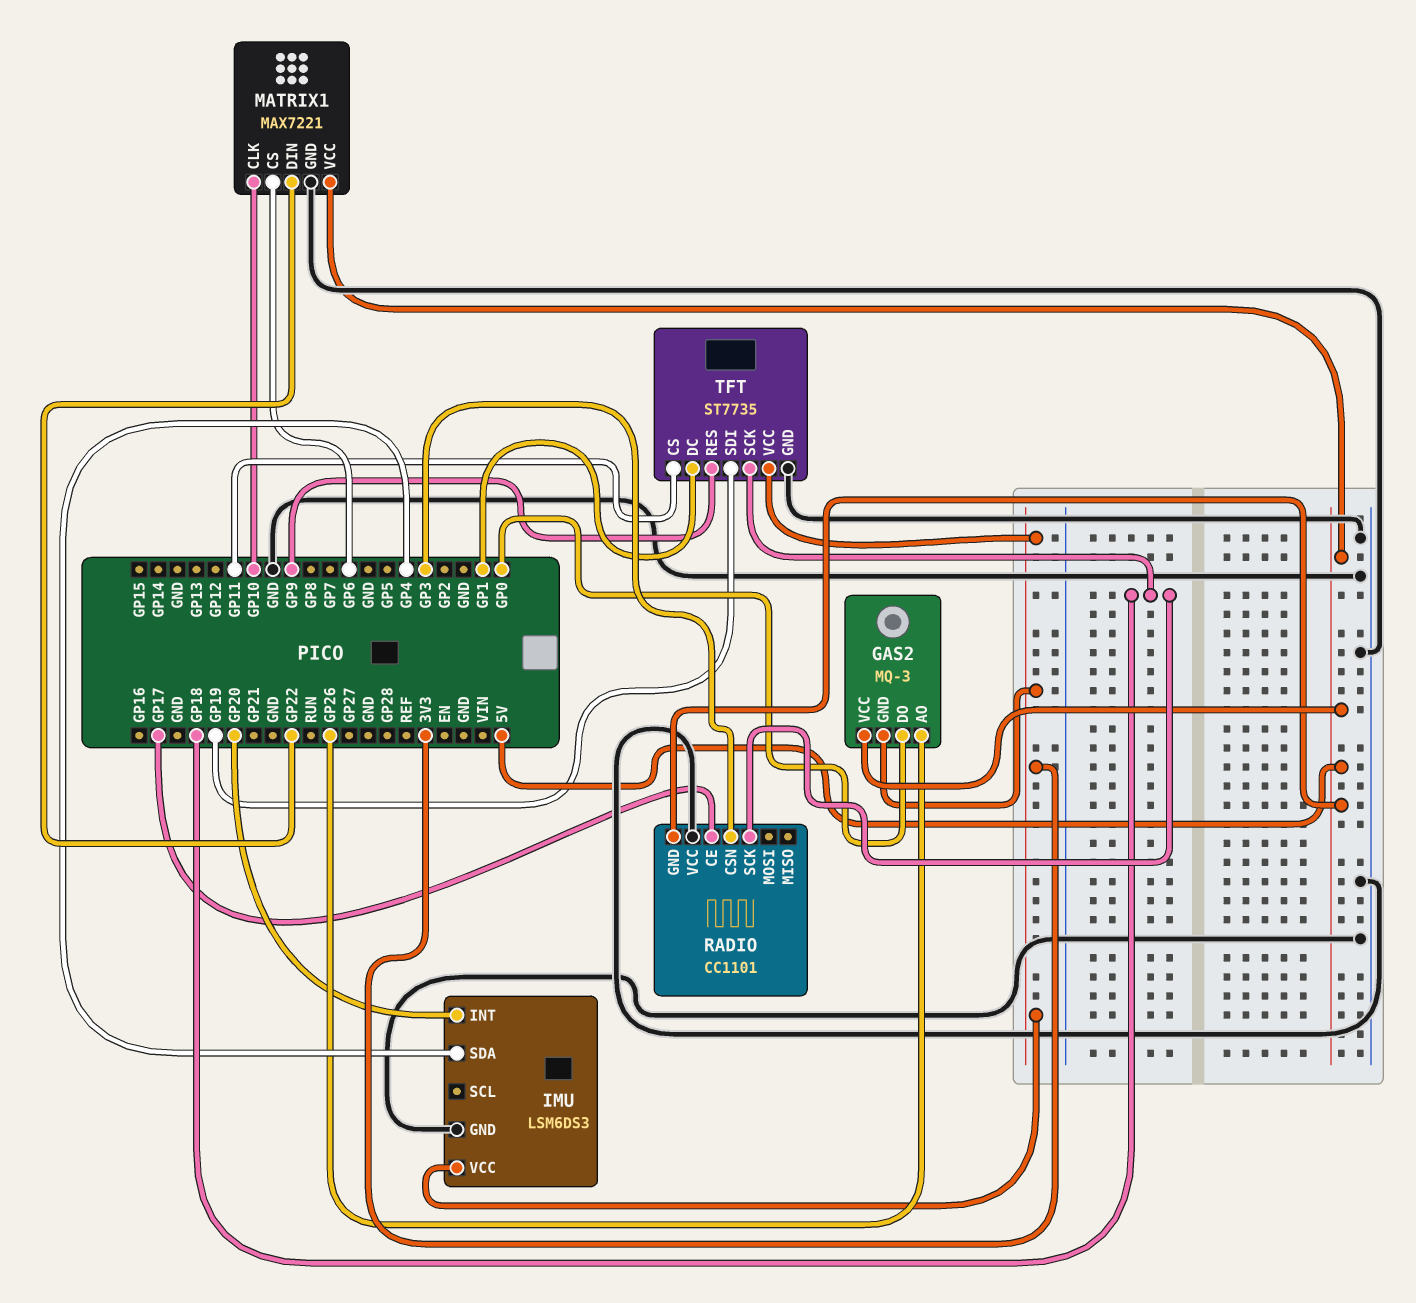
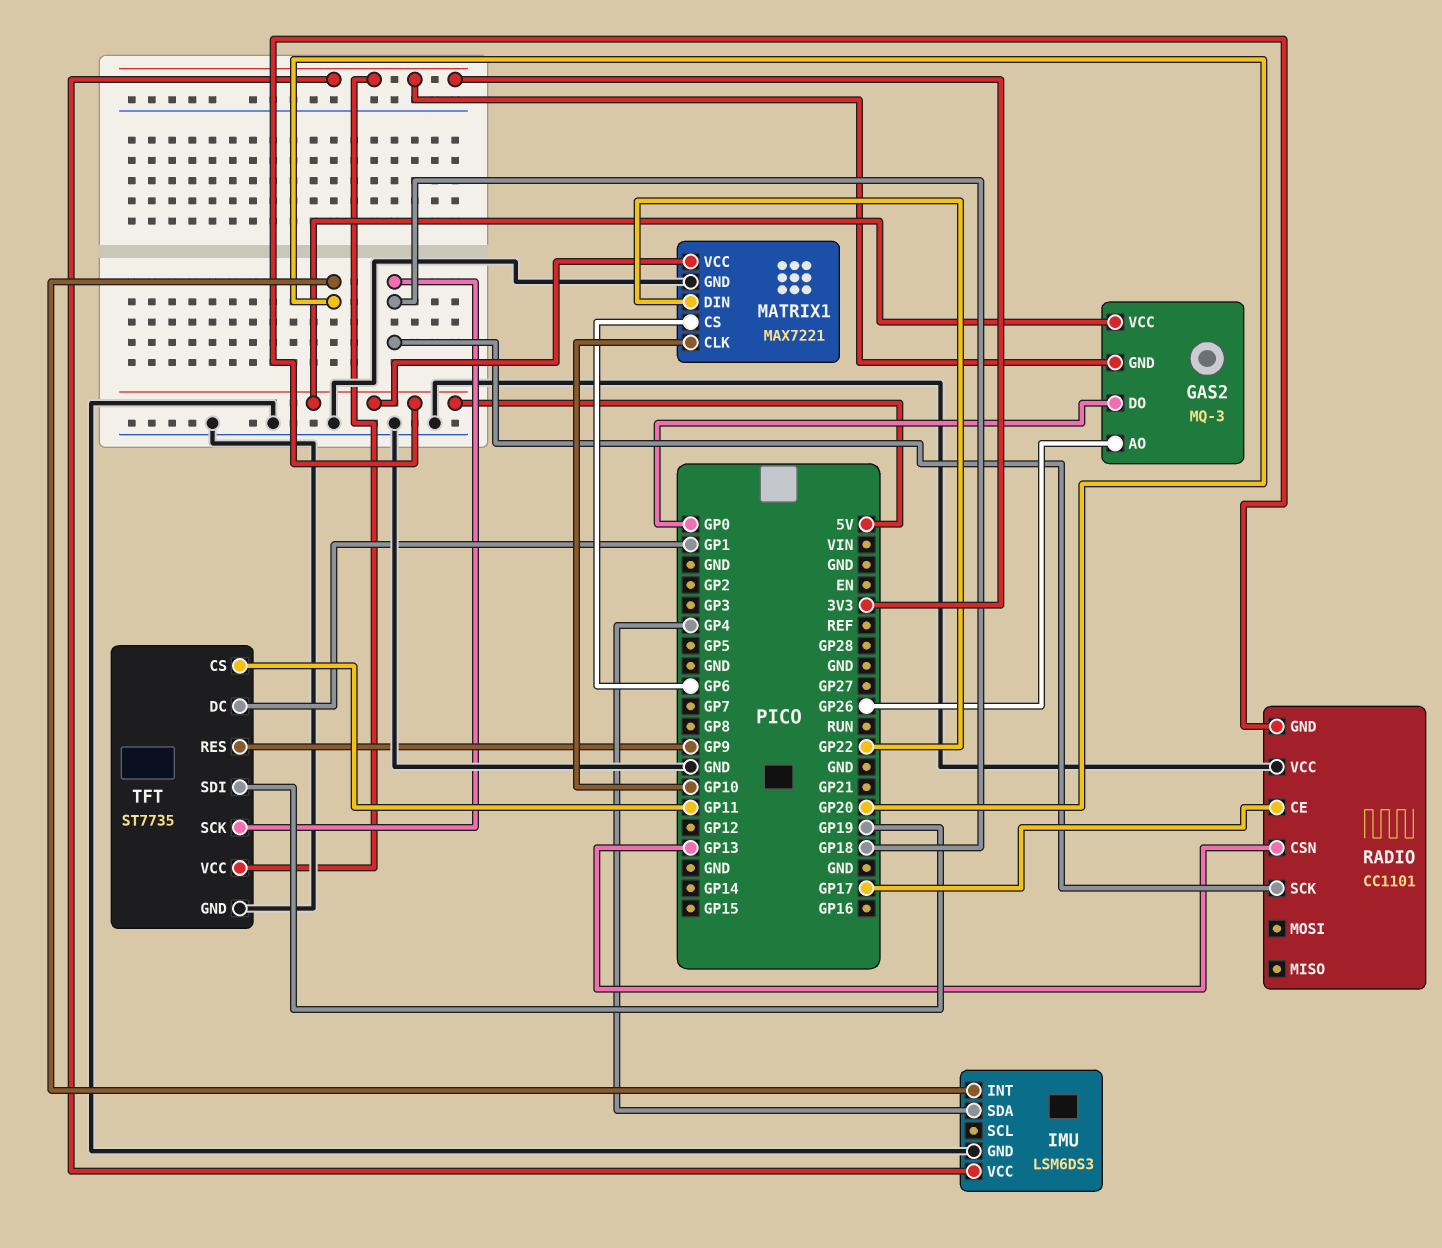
RADIO pin CSN: GP3 -> GP13

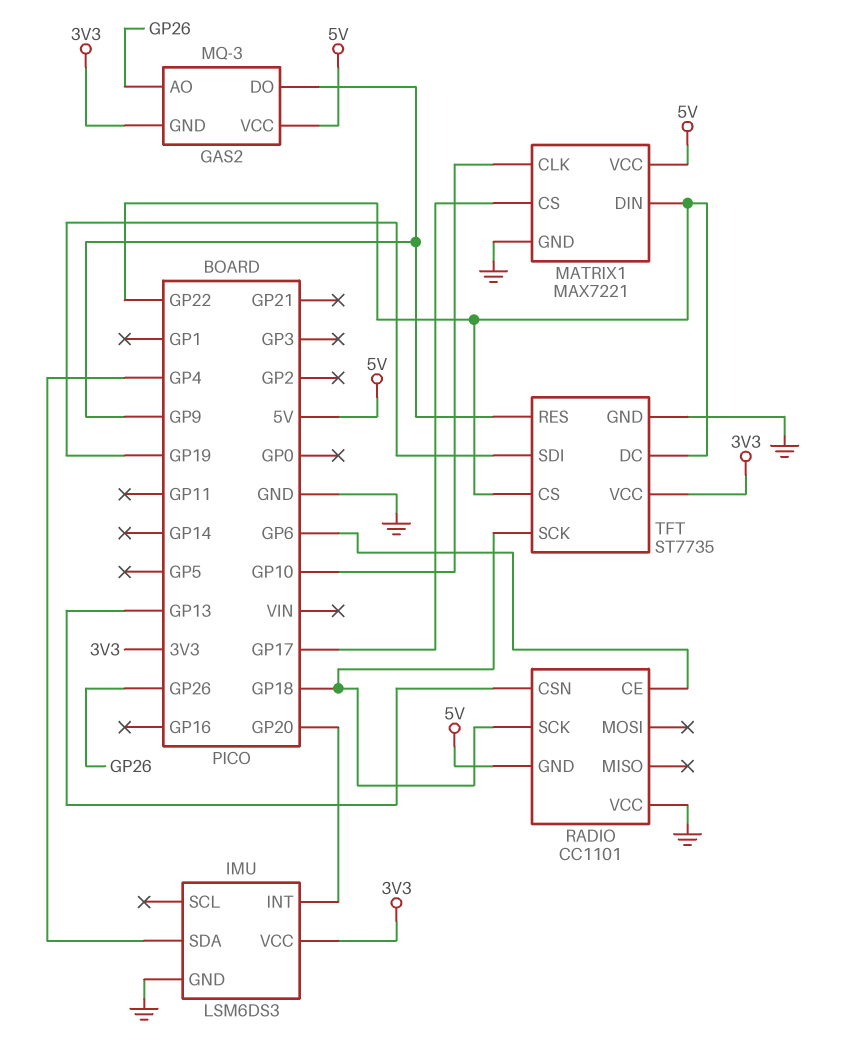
GAS2 pin DO: GP0 -> GP9
MATRIX1 pin CS: GP6 -> GP17
RADIO pin CE: GP17 -> GP6
TFT pin CS: GP11 -> GP22
TFT pin DC: GP1 -> GP22

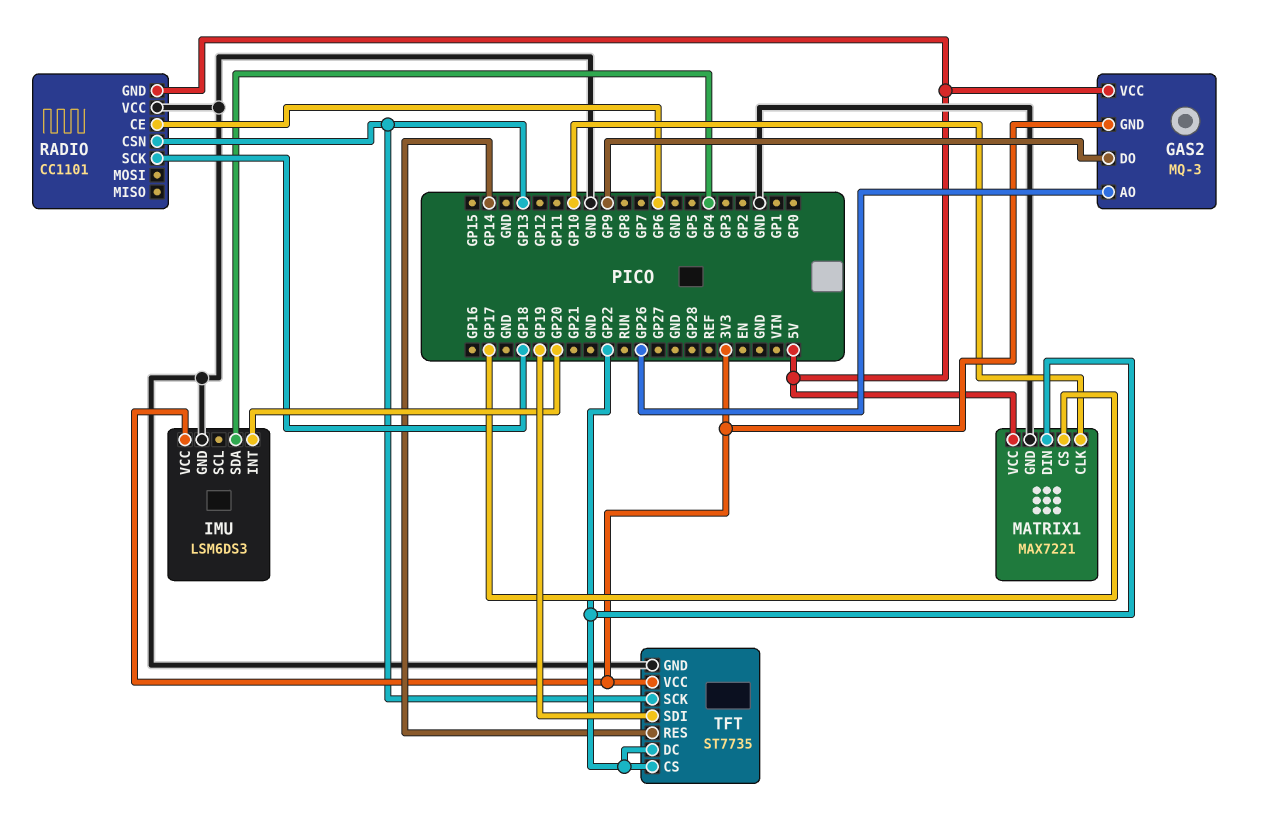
TFT pin RES: GP9 -> GP14
TFT pin SCK: GP18 -> GP13

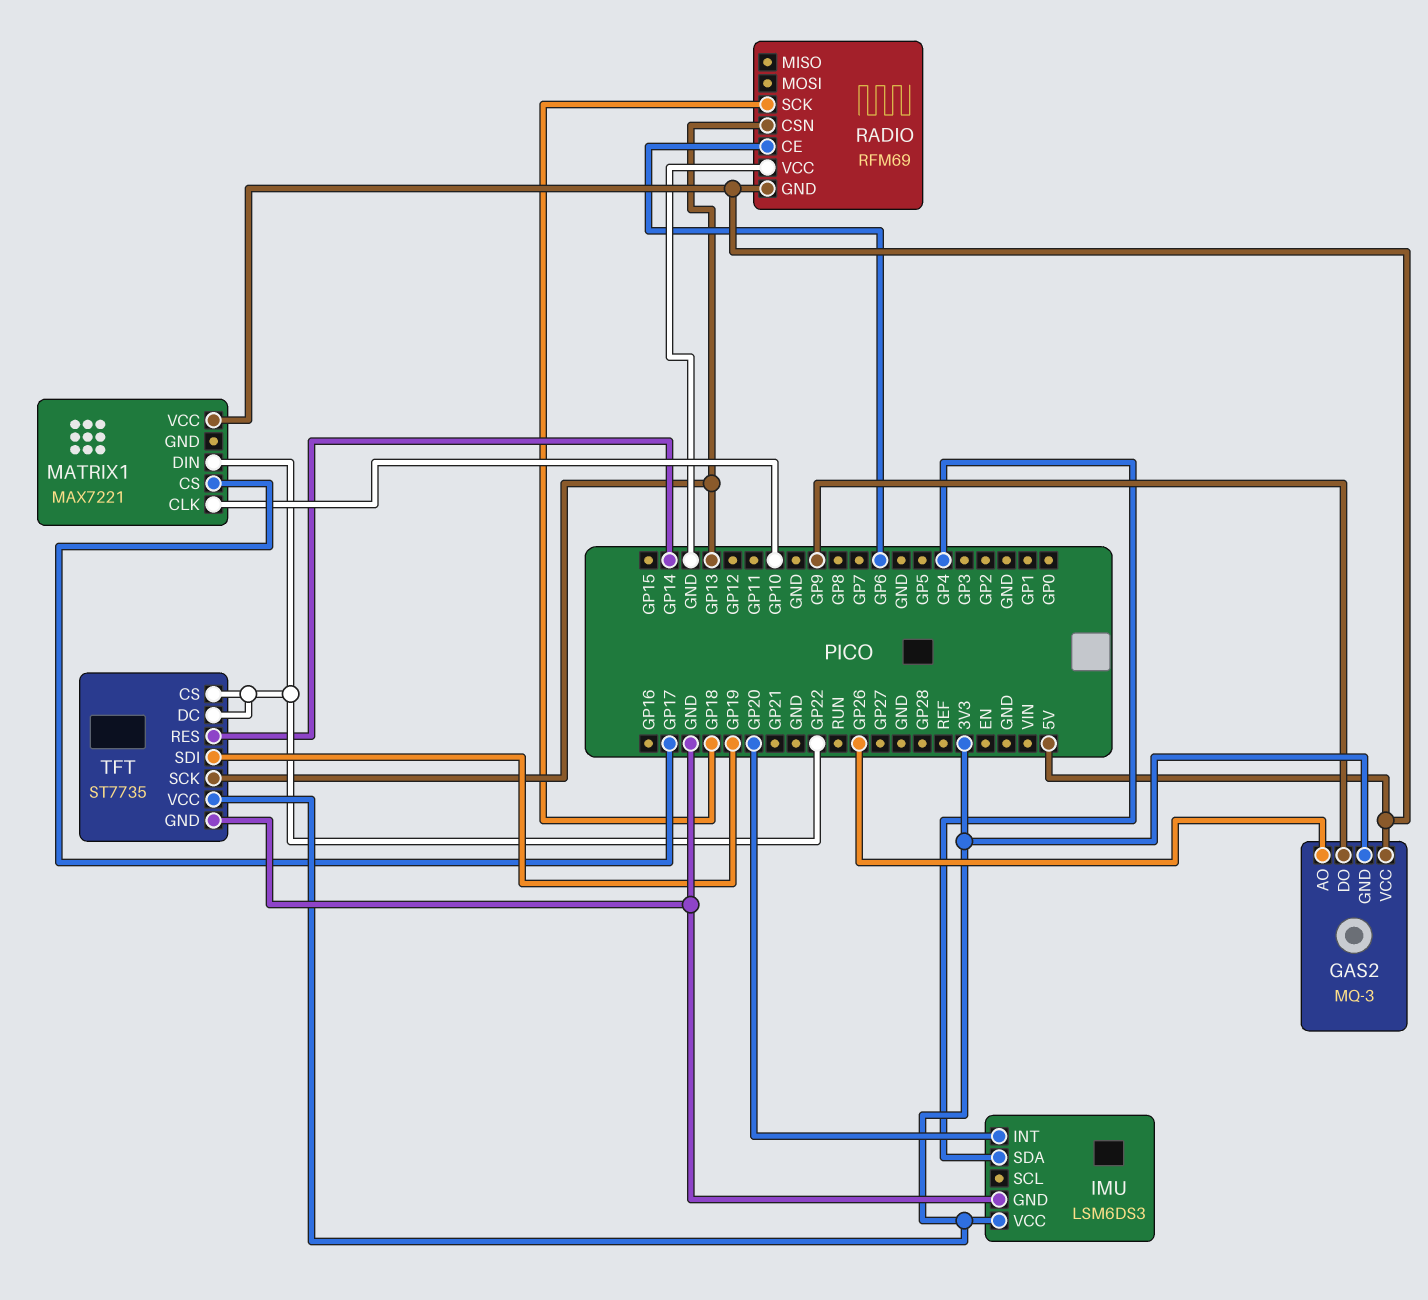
MATRIX1 pin GND: GND -> none
RADIO: CC1101 -> RFM69

